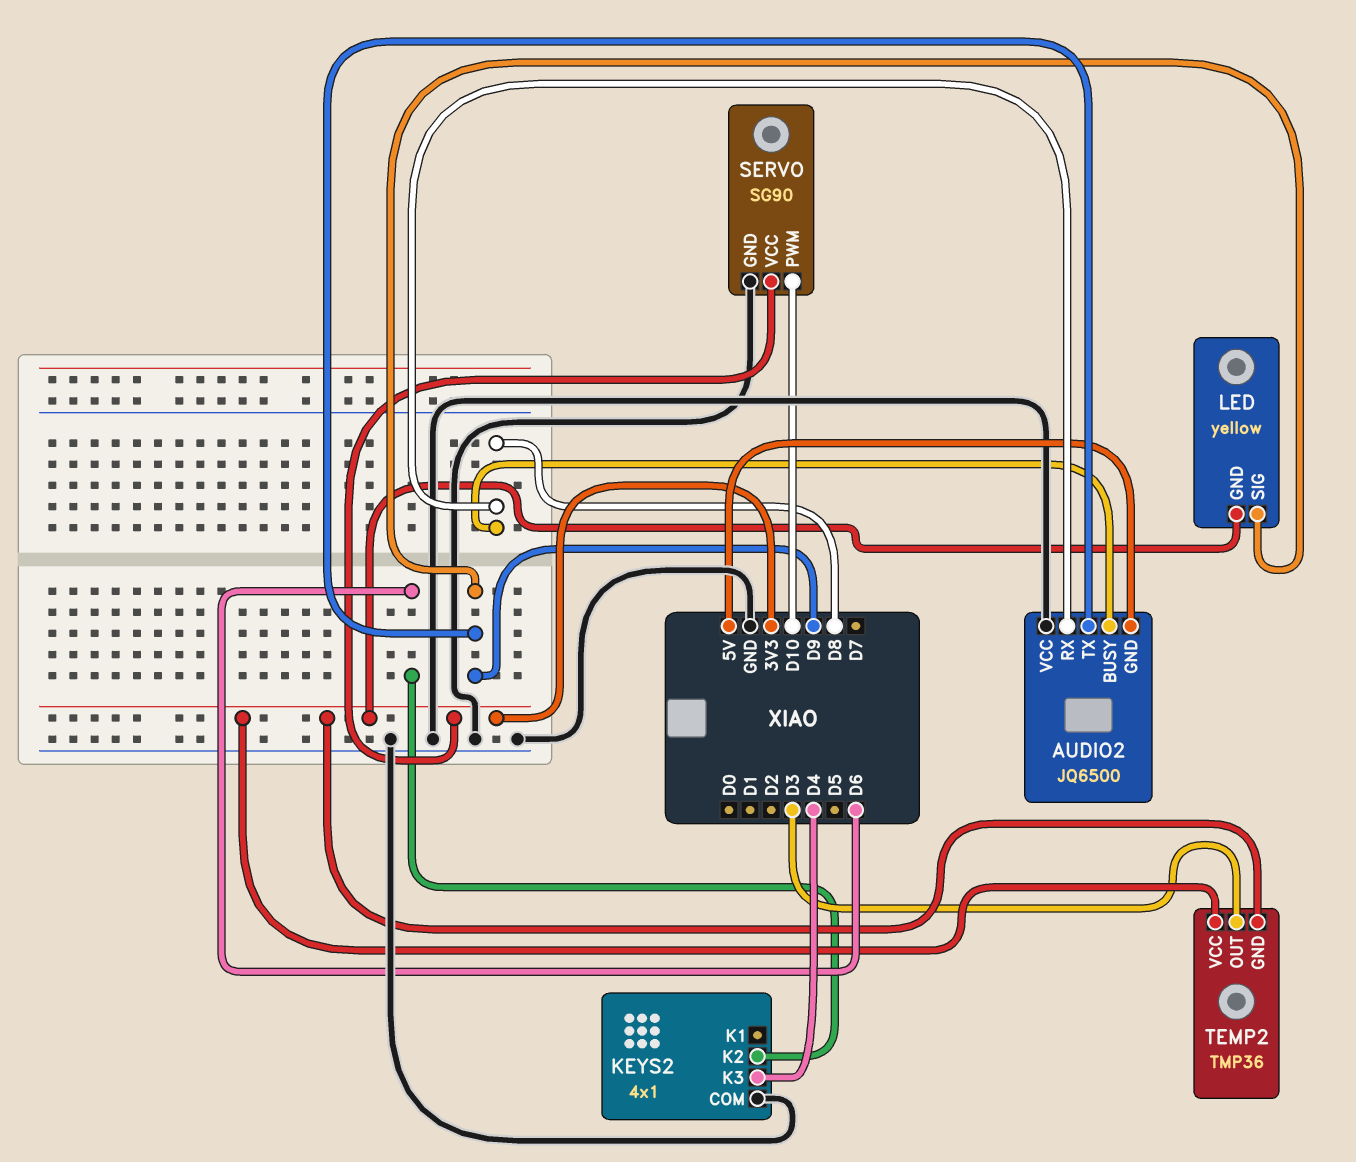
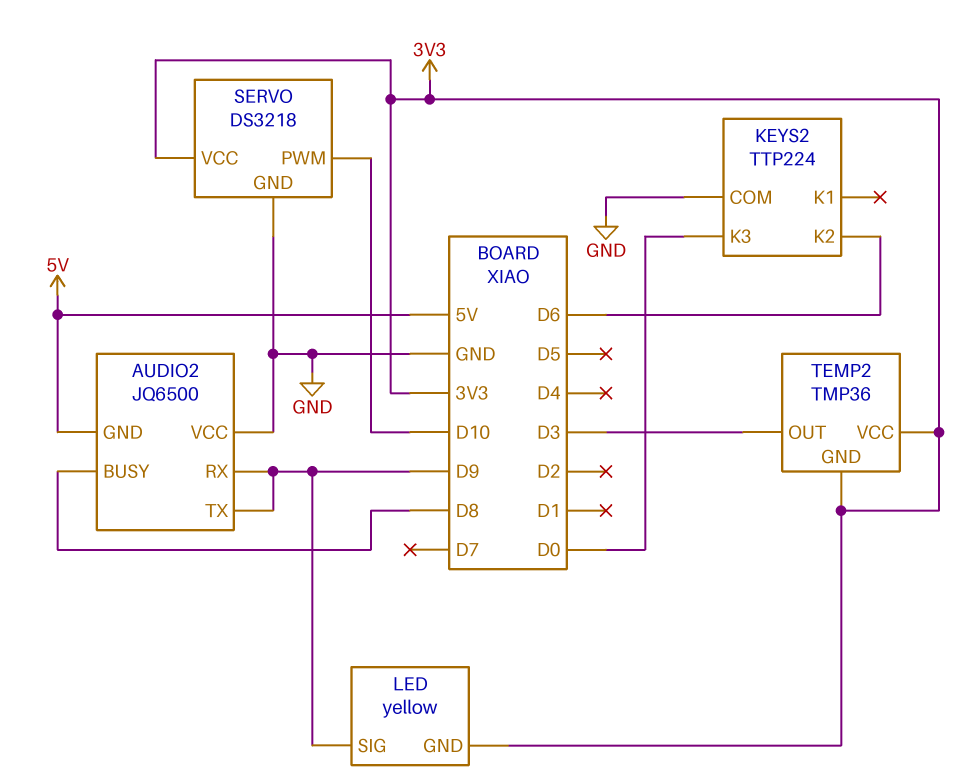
AUDIO2 pin RX: D8 -> D9
KEYS2: 4x1 -> TTP224
KEYS2 pin K3: D4 -> D0
SERVO: SG90 -> DS3218

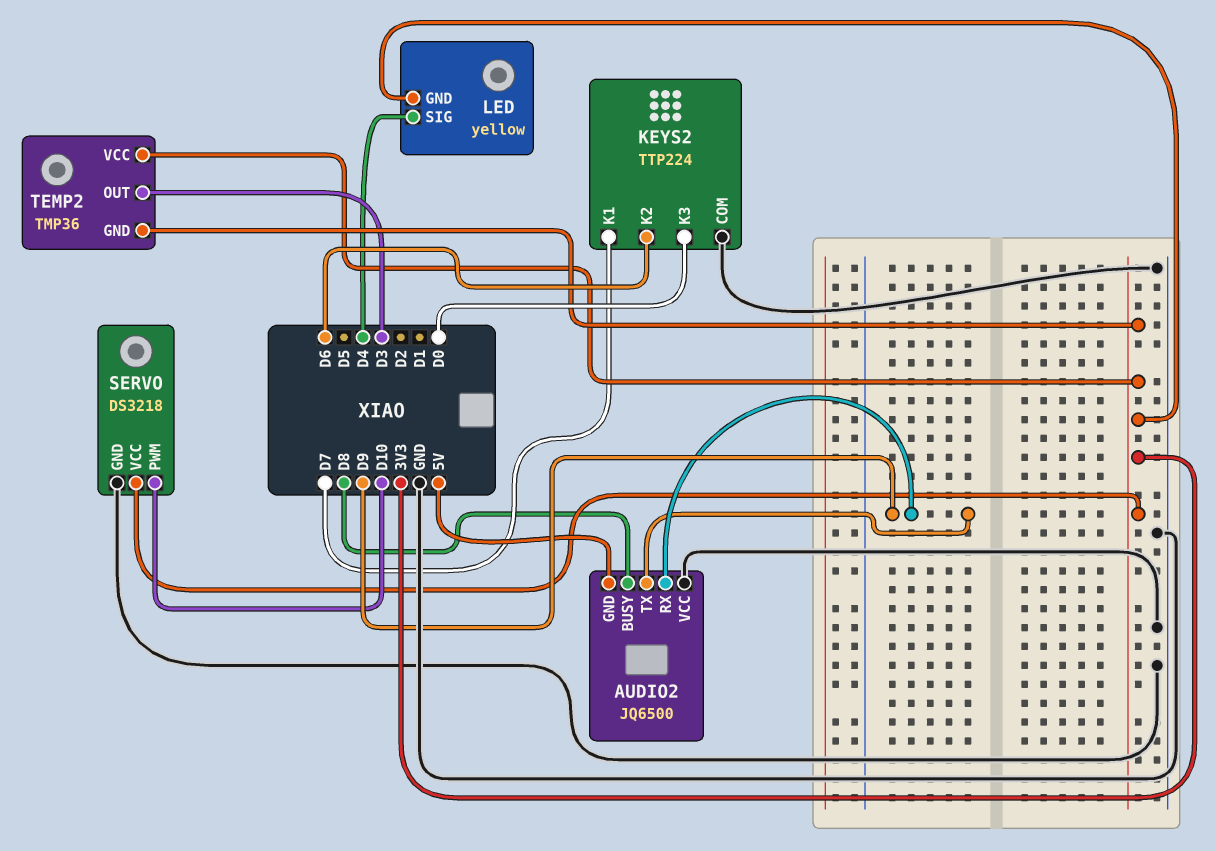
KEYS2 pin K1: none -> D7
LED pin SIG: D9 -> D4

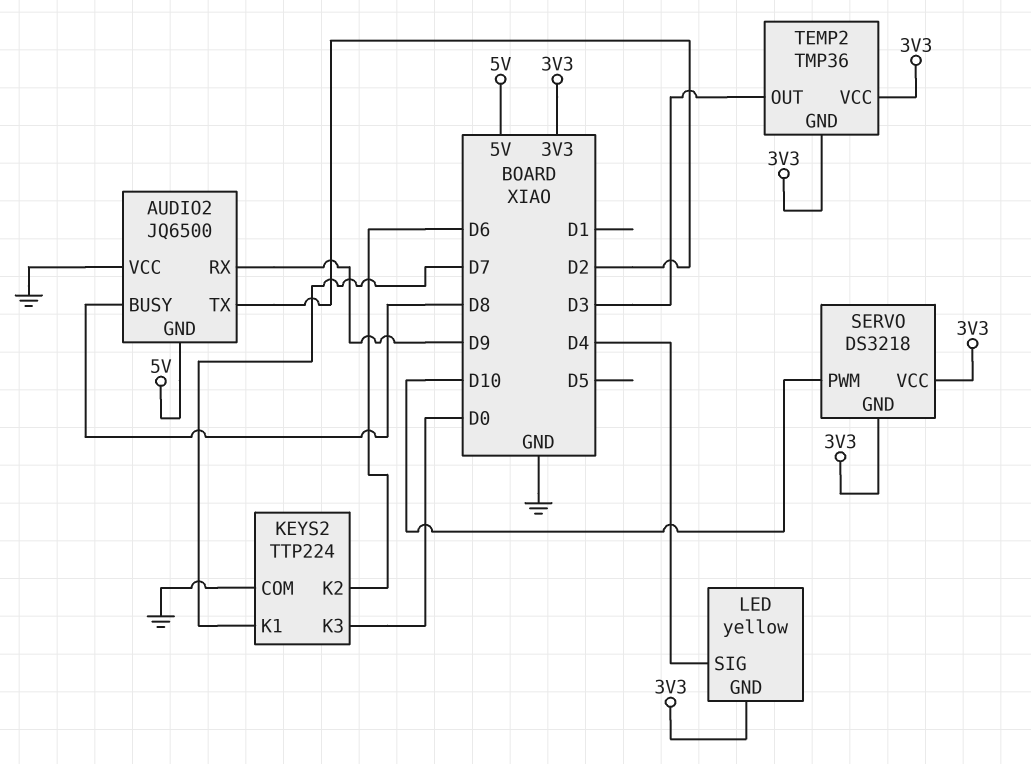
AUDIO2 pin TX: D9 -> D2
SERVO pin GND: GND -> 3V3

